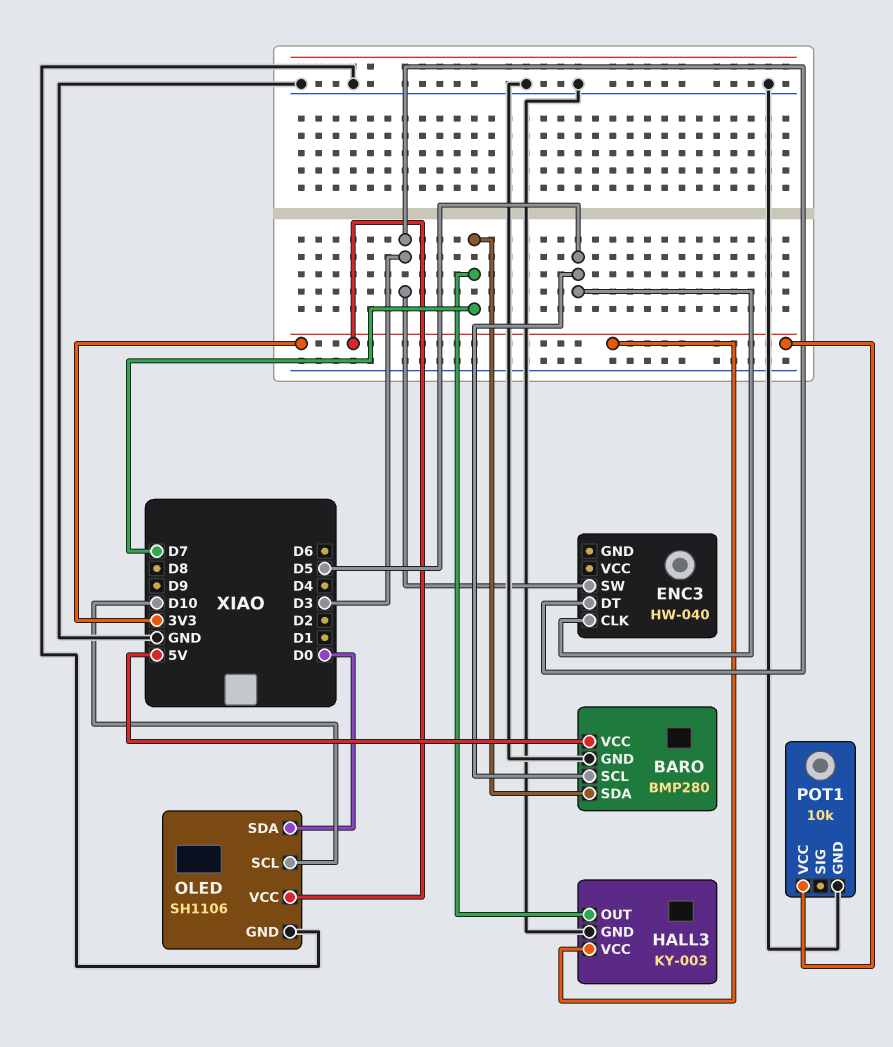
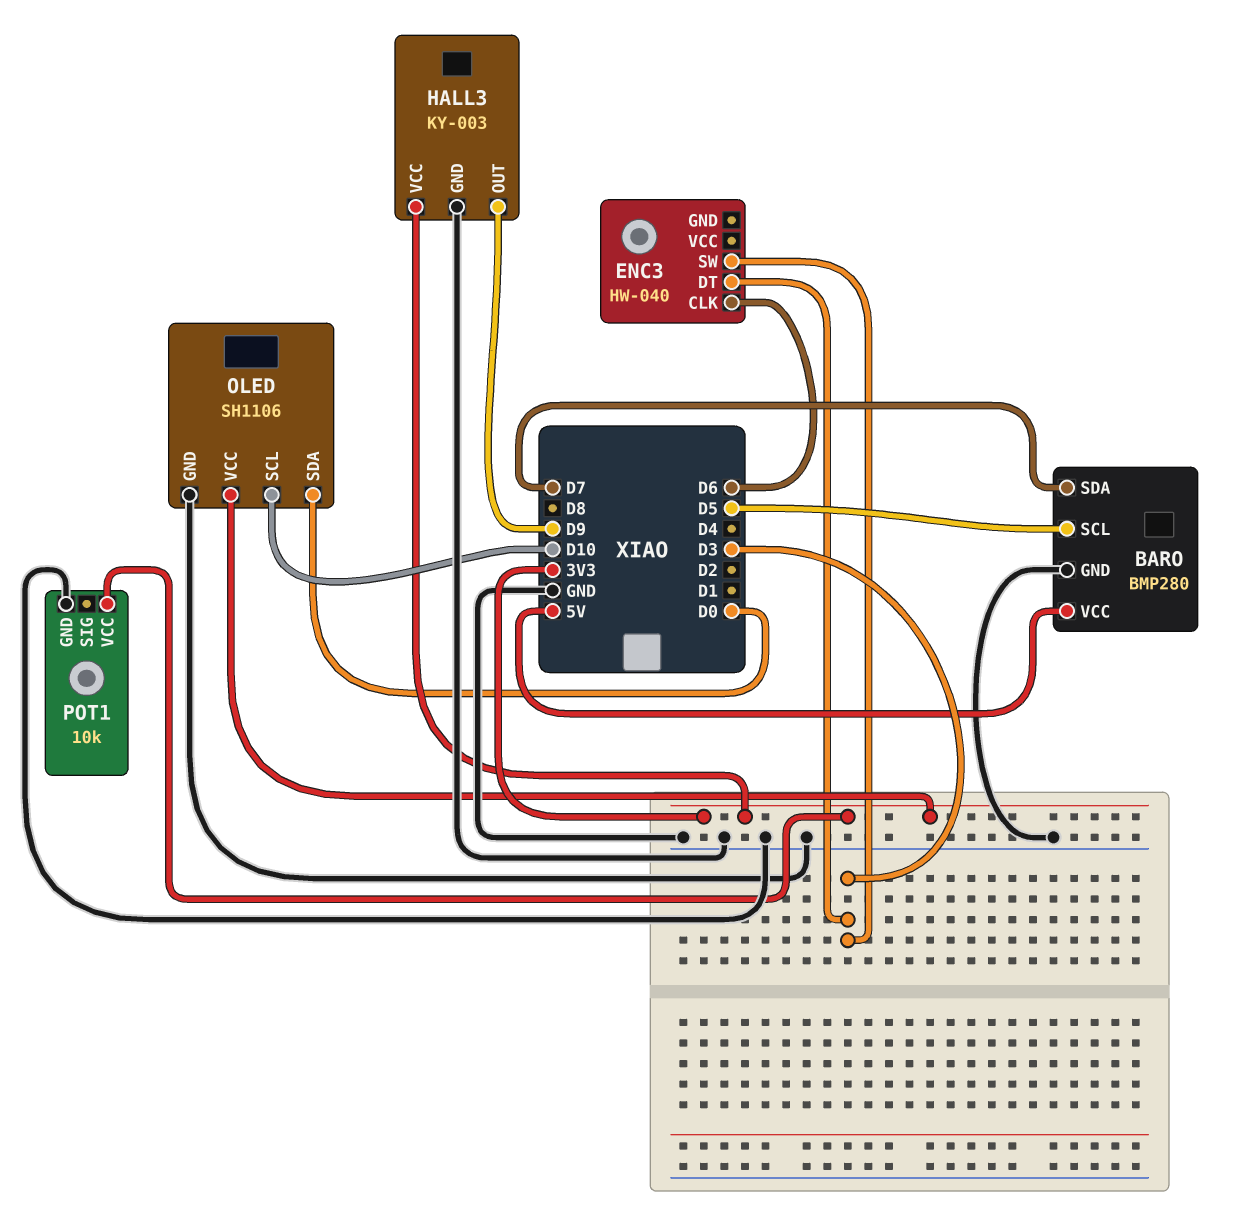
ENC3 pin CLK: D5 -> D6
HALL3 pin OUT: D7 -> D9

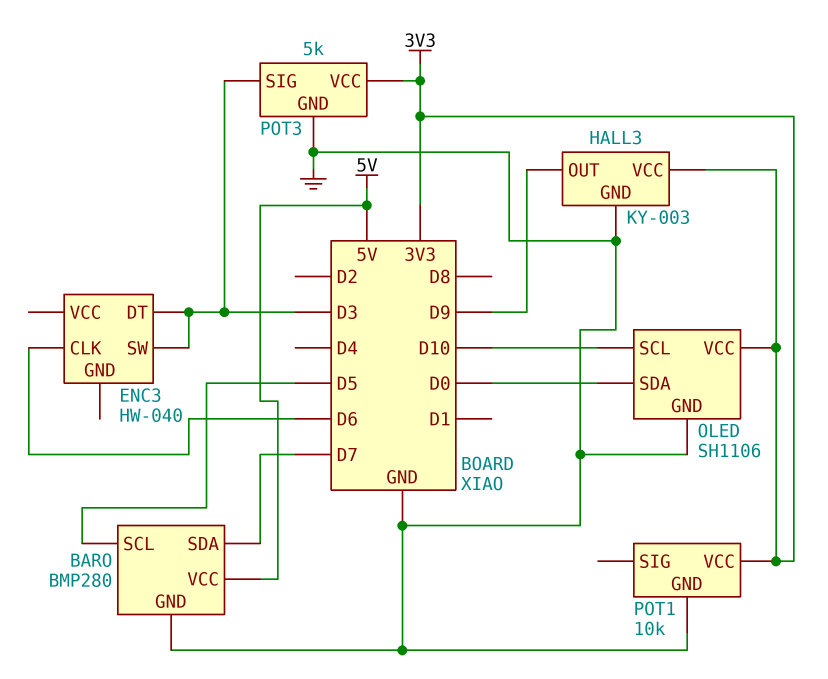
POT3: none -> 5k
POT3 pin GND: none -> GND
POT3 pin SIG: none -> D3
POT3 pin VCC: none -> 3V3

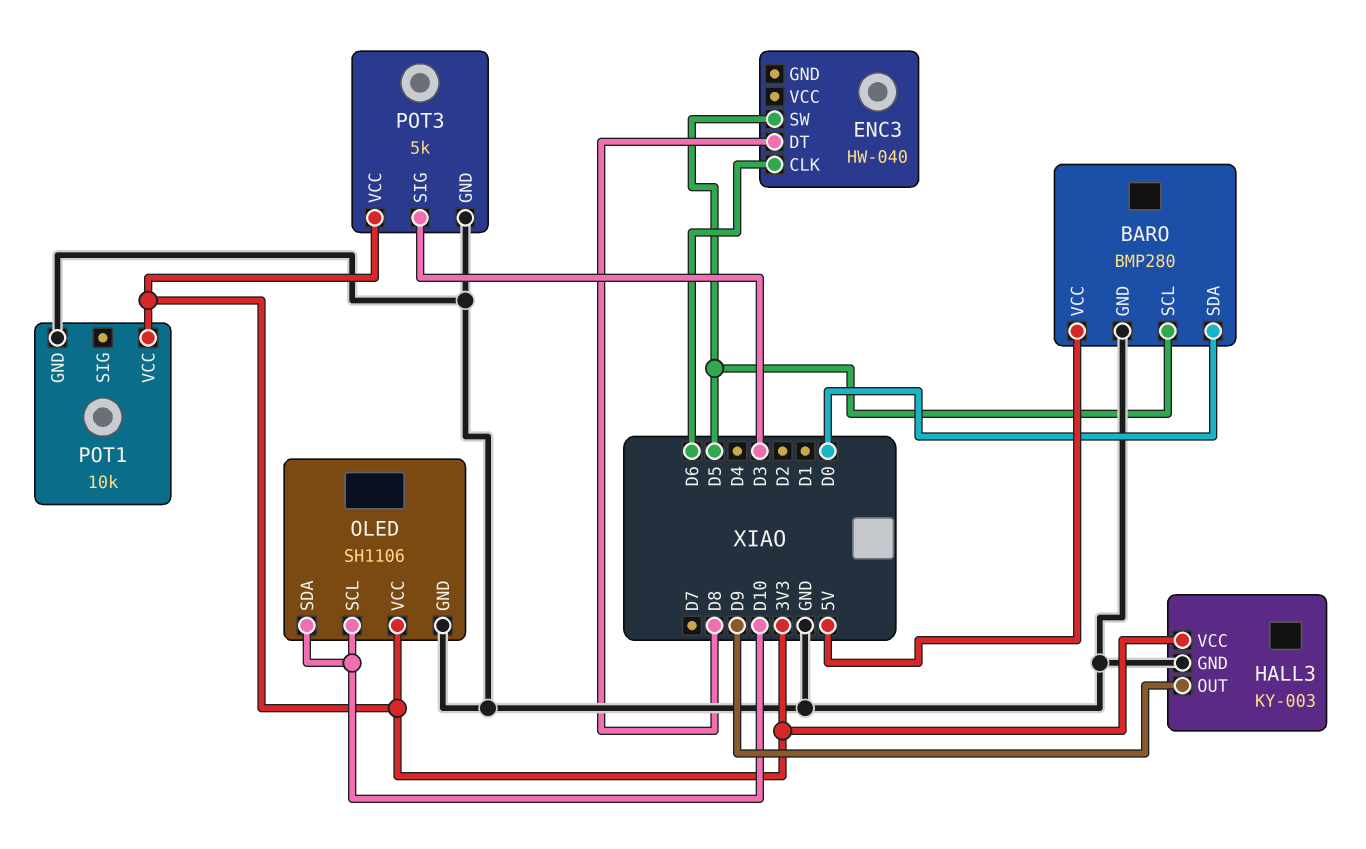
BARO pin SDA: D7 -> D0
ENC3 pin DT: D3 -> D8
ENC3 pin SW: D3 -> D5
OLED pin SDA: D0 -> D10

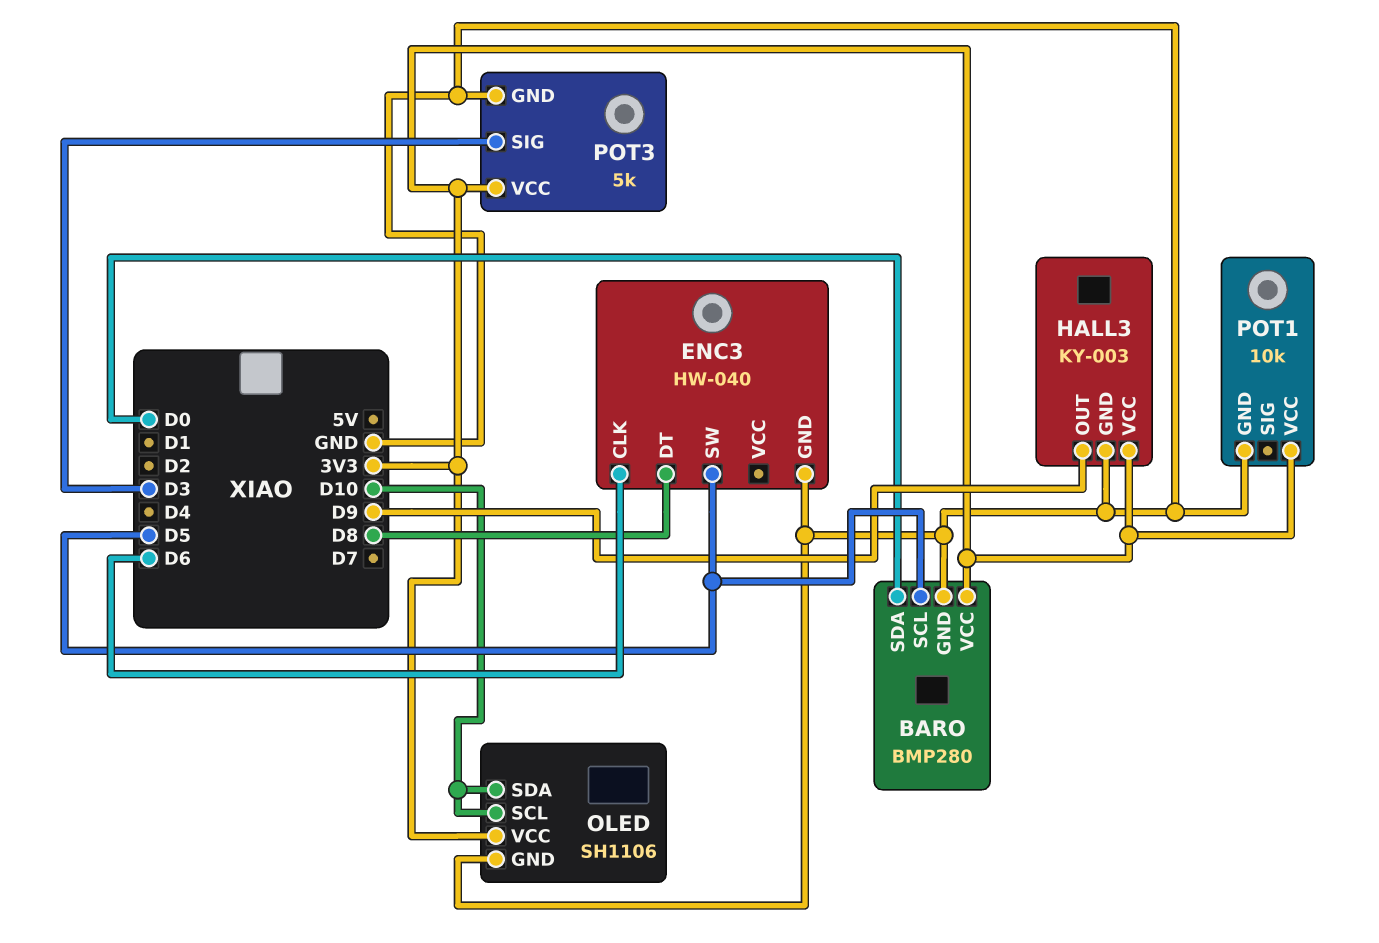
BARO pin VCC: 5V -> 3V3
ENC3 pin GND: none -> GND

